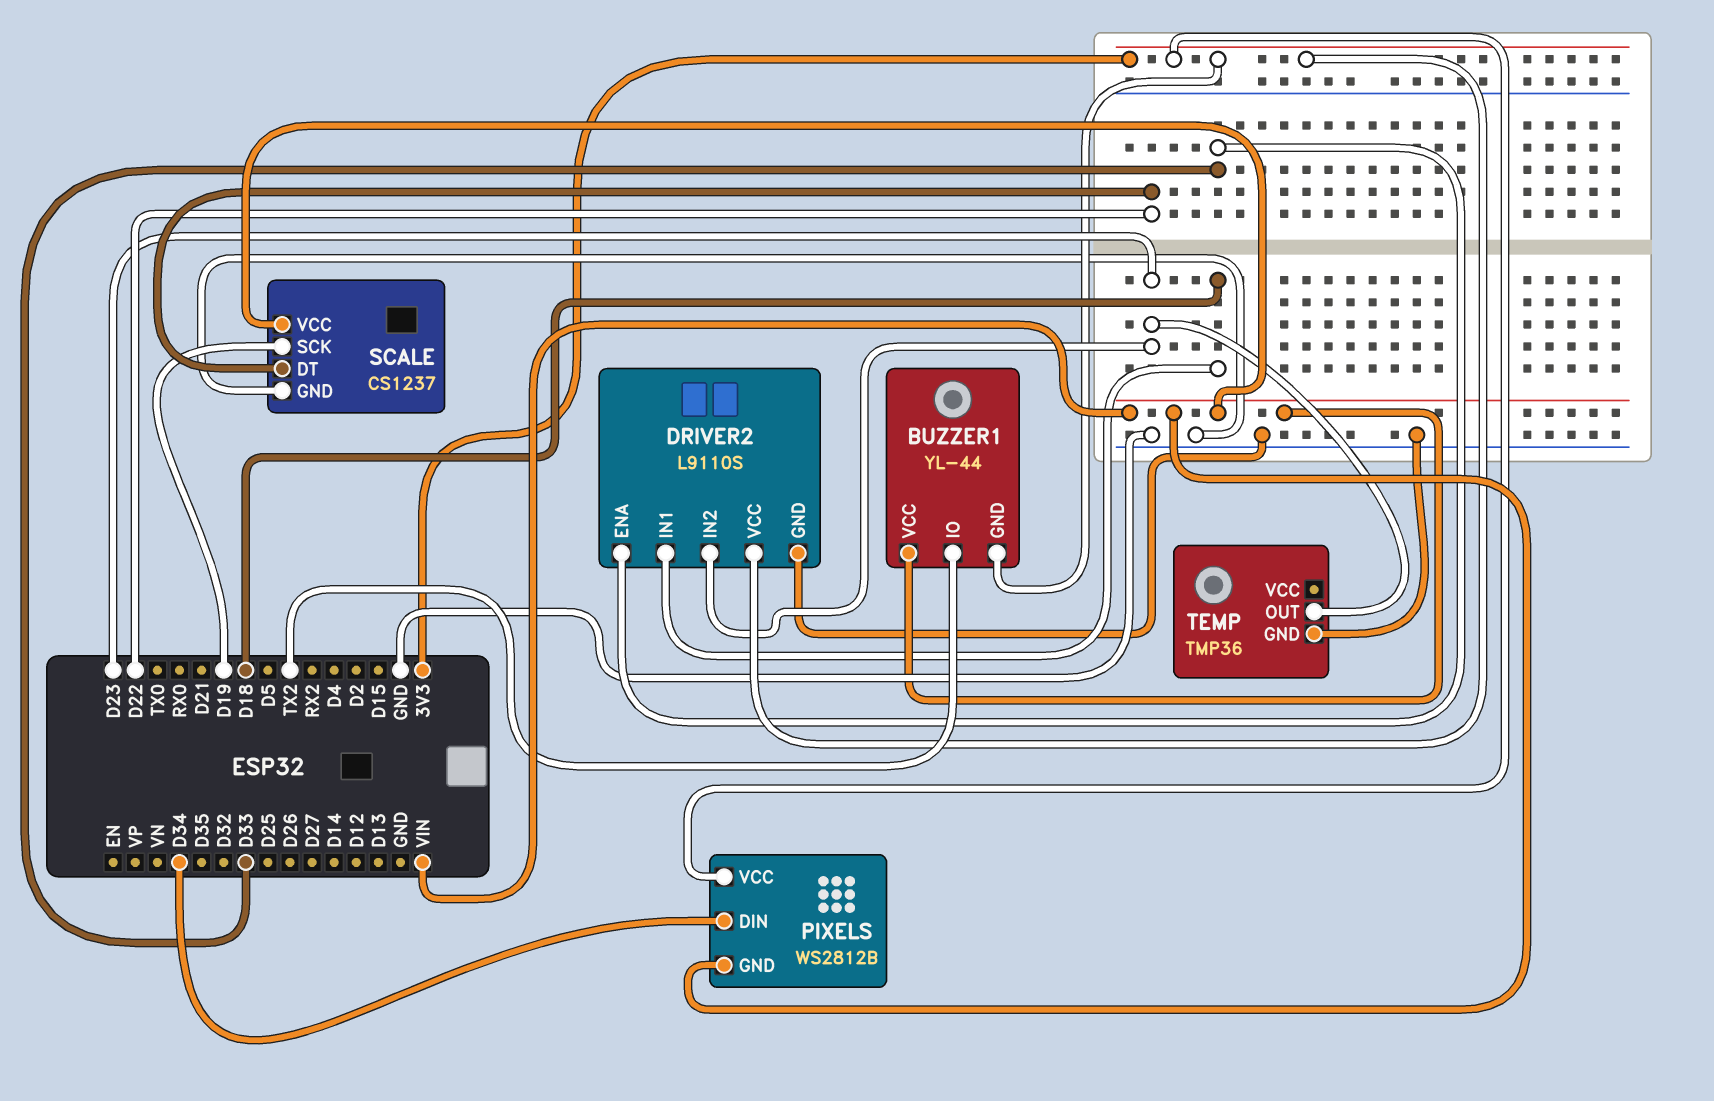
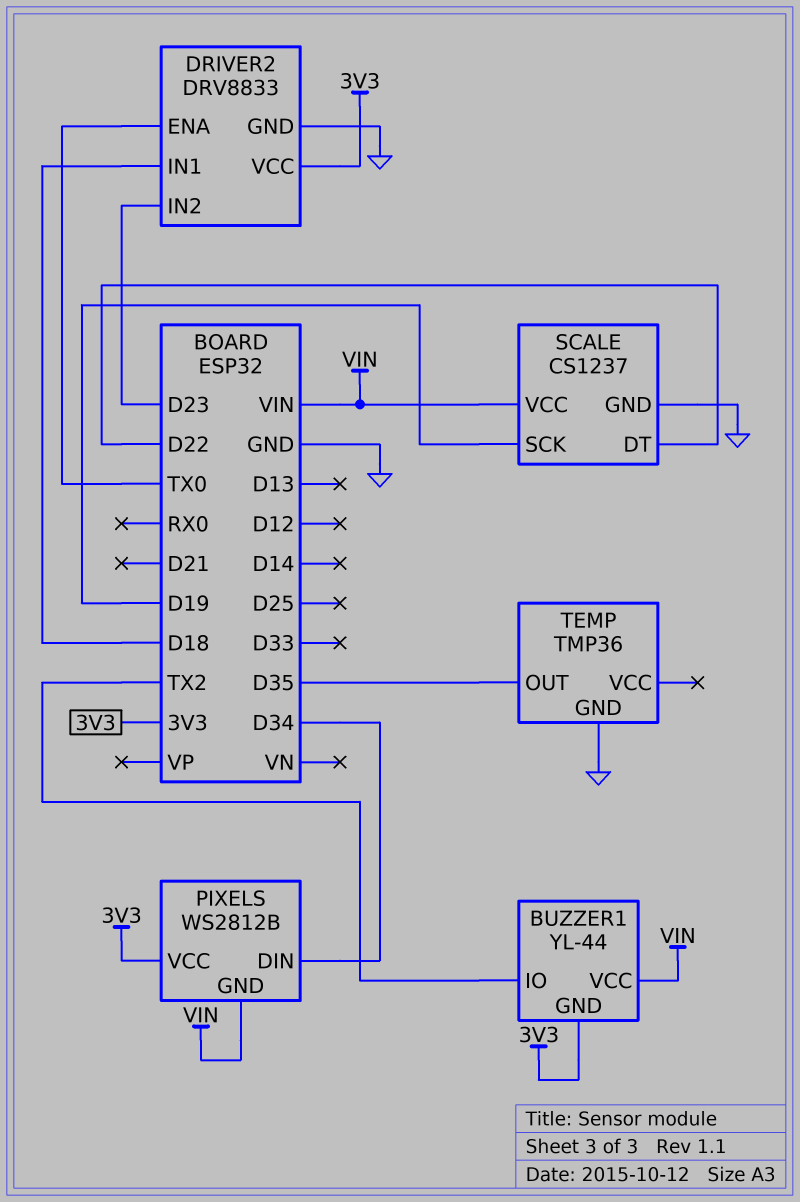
DRIVER2: L9110S -> DRV8833
DRIVER2 pin ENA: D33 -> TX0
TEMP pin OUT: D23 -> D35

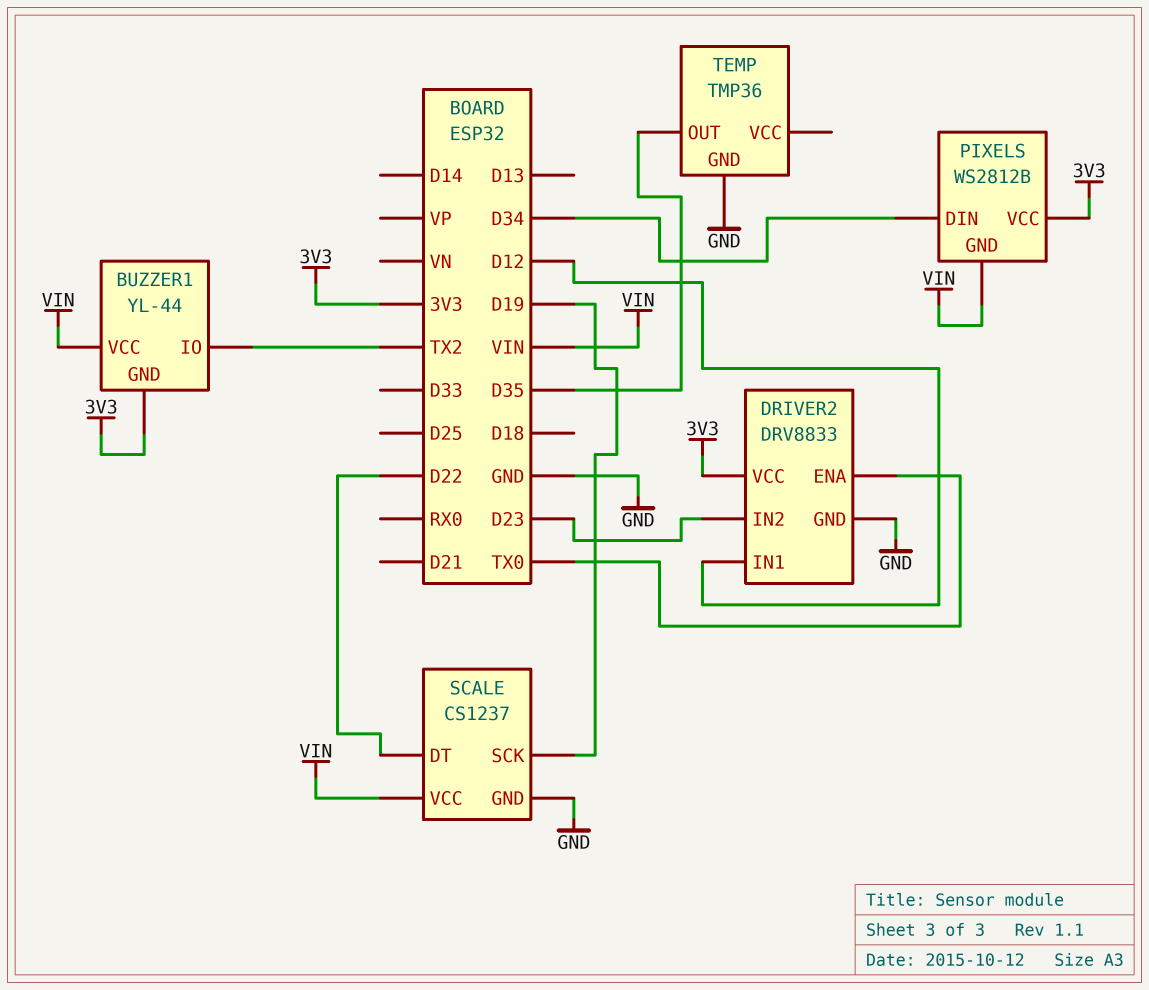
DRIVER2 pin IN1: D18 -> D12

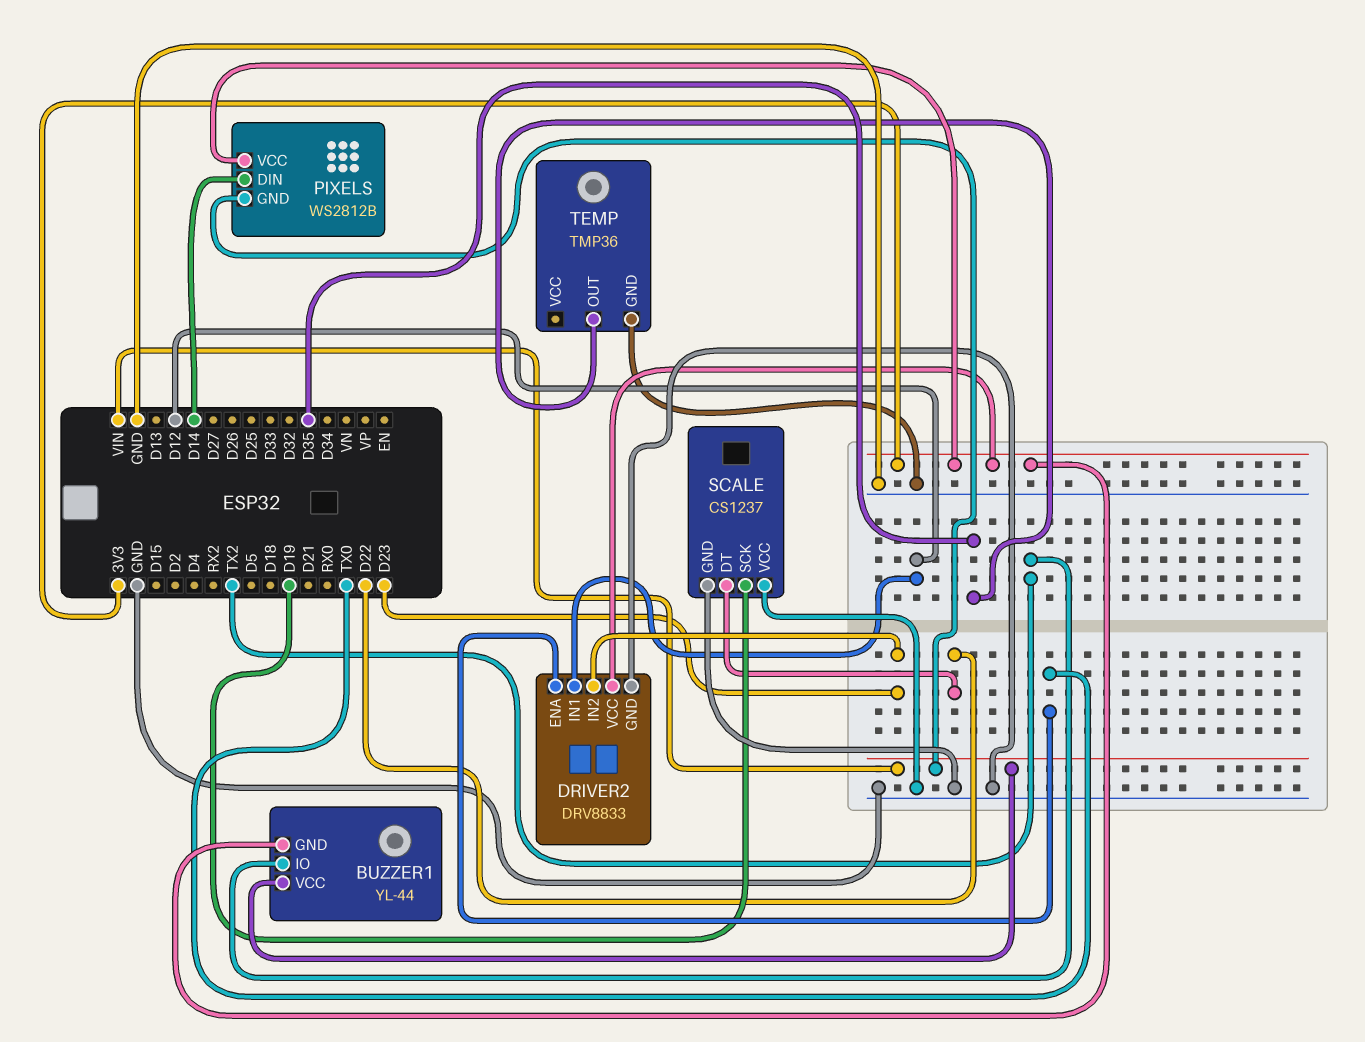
PIXELS pin DIN: D34 -> D14
SCALE pin VCC: VIN -> GND

